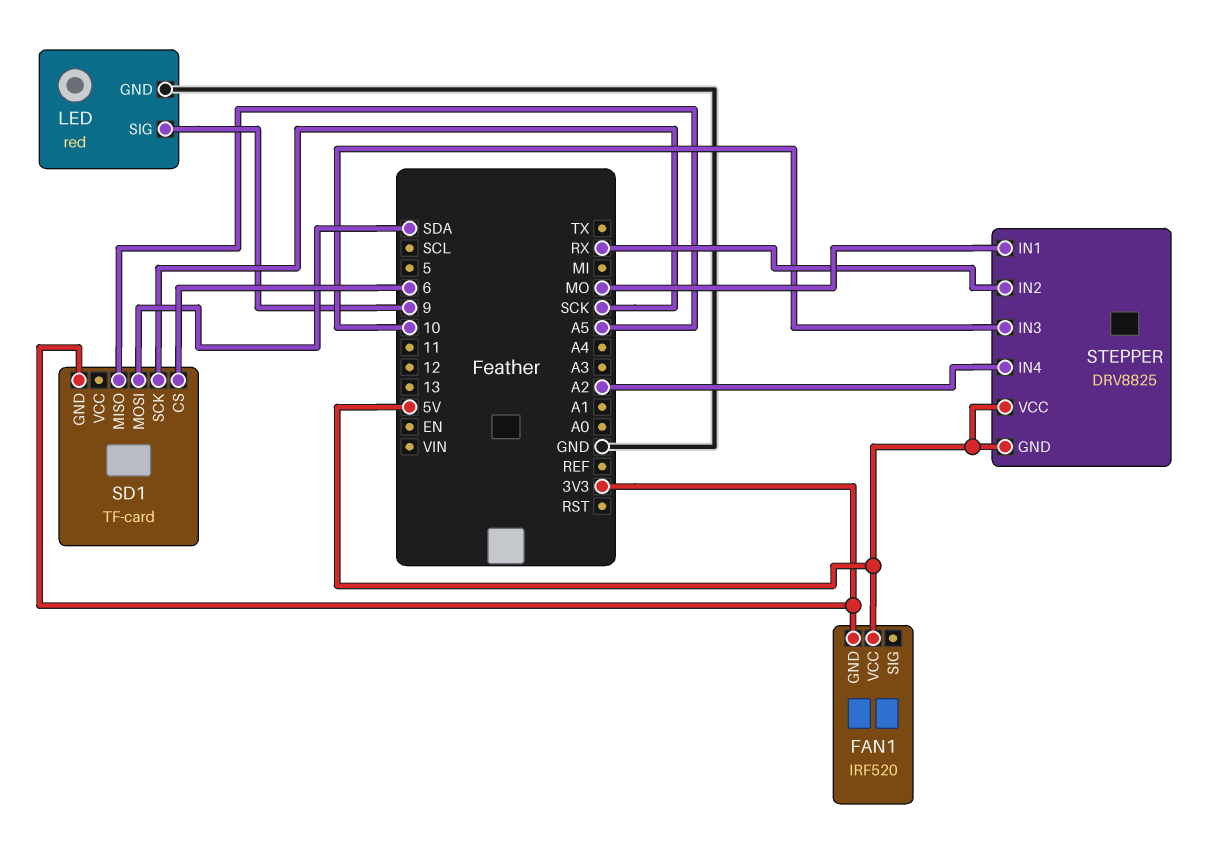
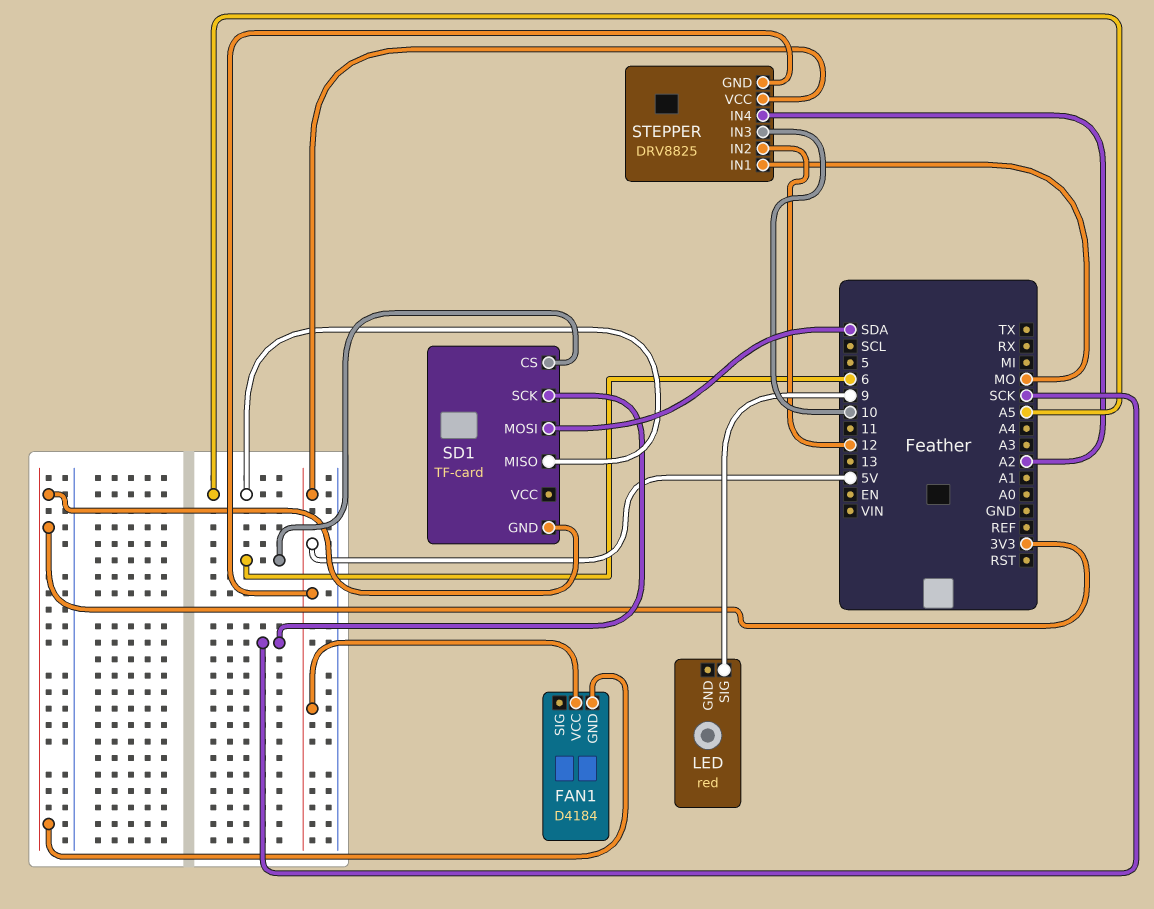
FAN1: IRF520 -> D4184
LED pin GND: GND -> none
STEPPER pin IN2: RX -> 12

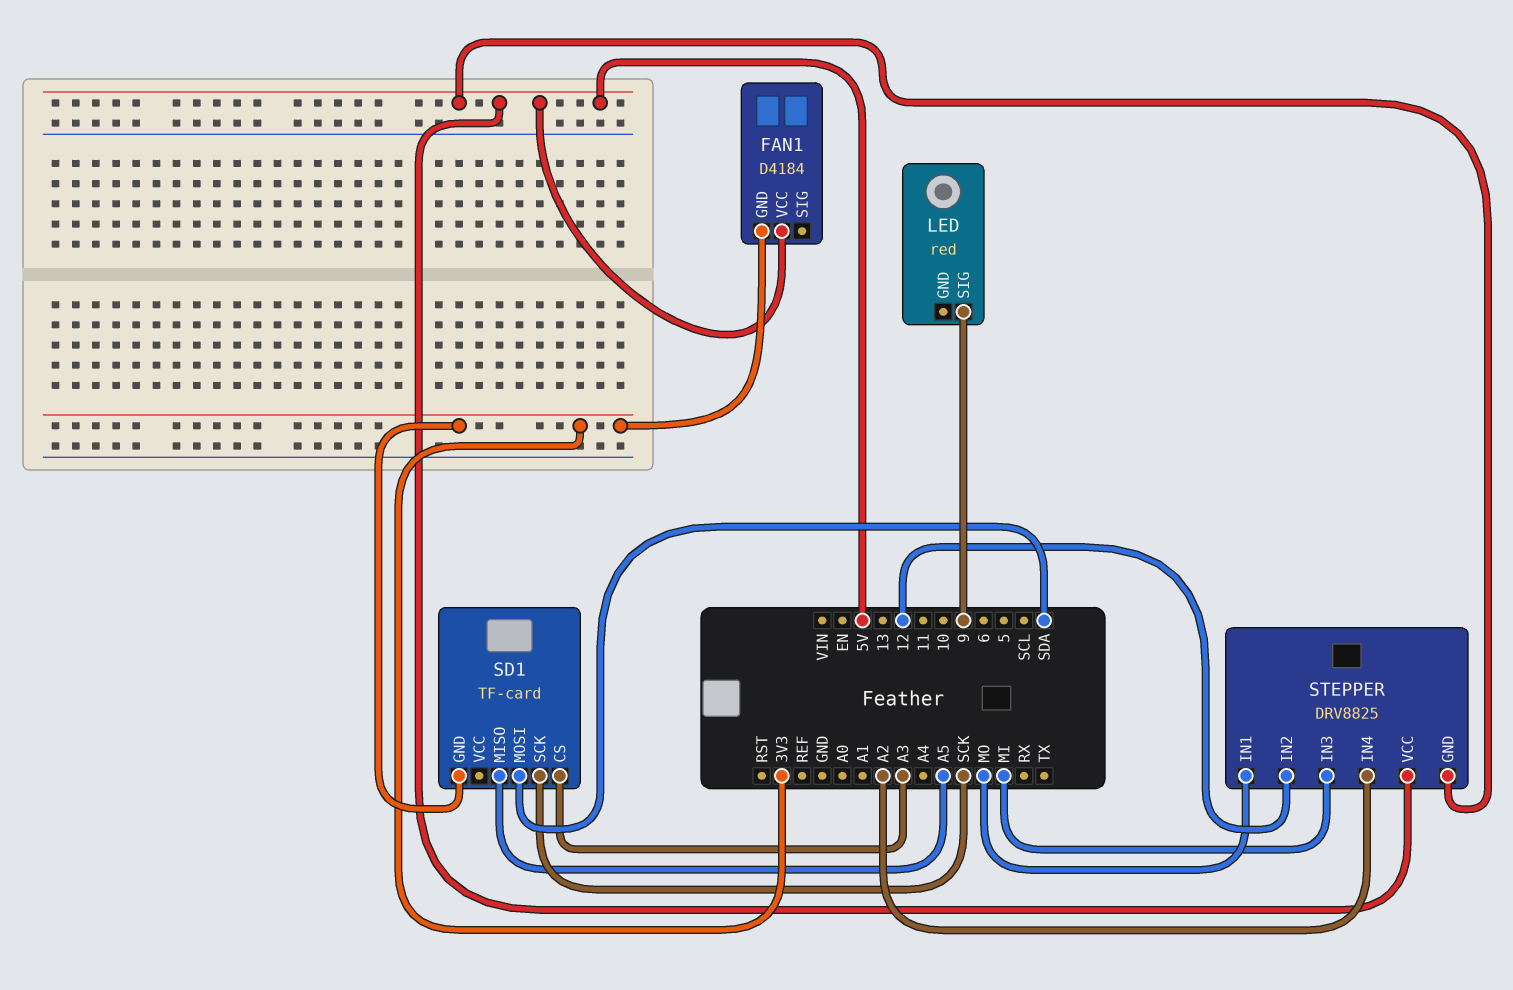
SD1 pin CS: 6 -> A3
STEPPER pin IN3: 10 -> MI

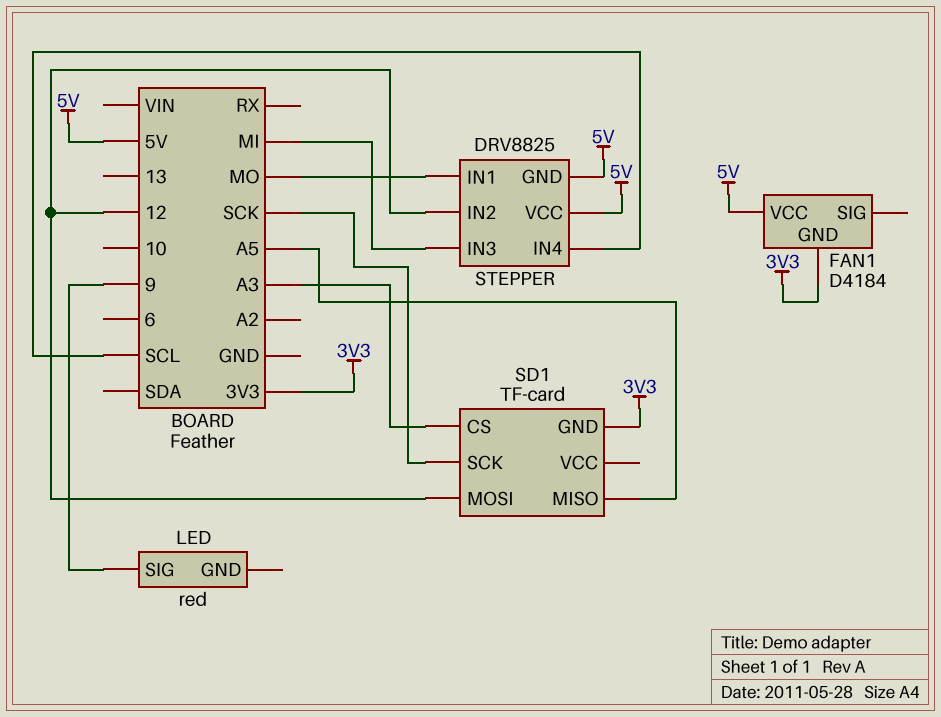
SD1 pin MOSI: SDA -> 12
STEPPER pin IN4: A2 -> SCL

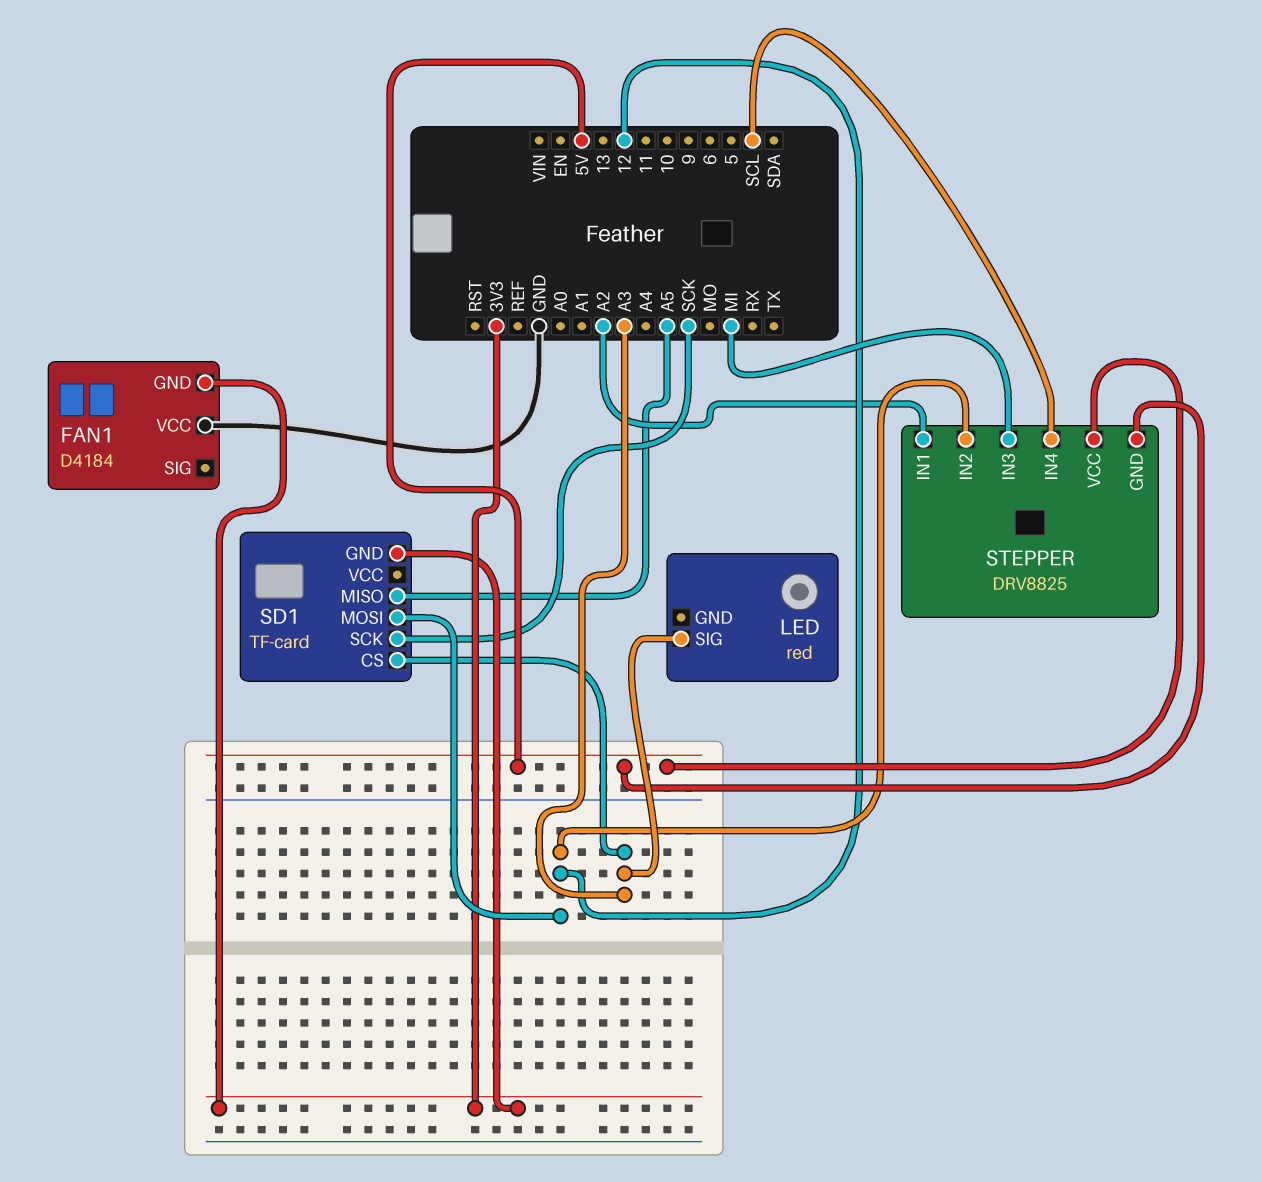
FAN1 pin VCC: 5V -> GND
LED pin SIG: 9 -> A3
STEPPER pin IN1: MO -> A2

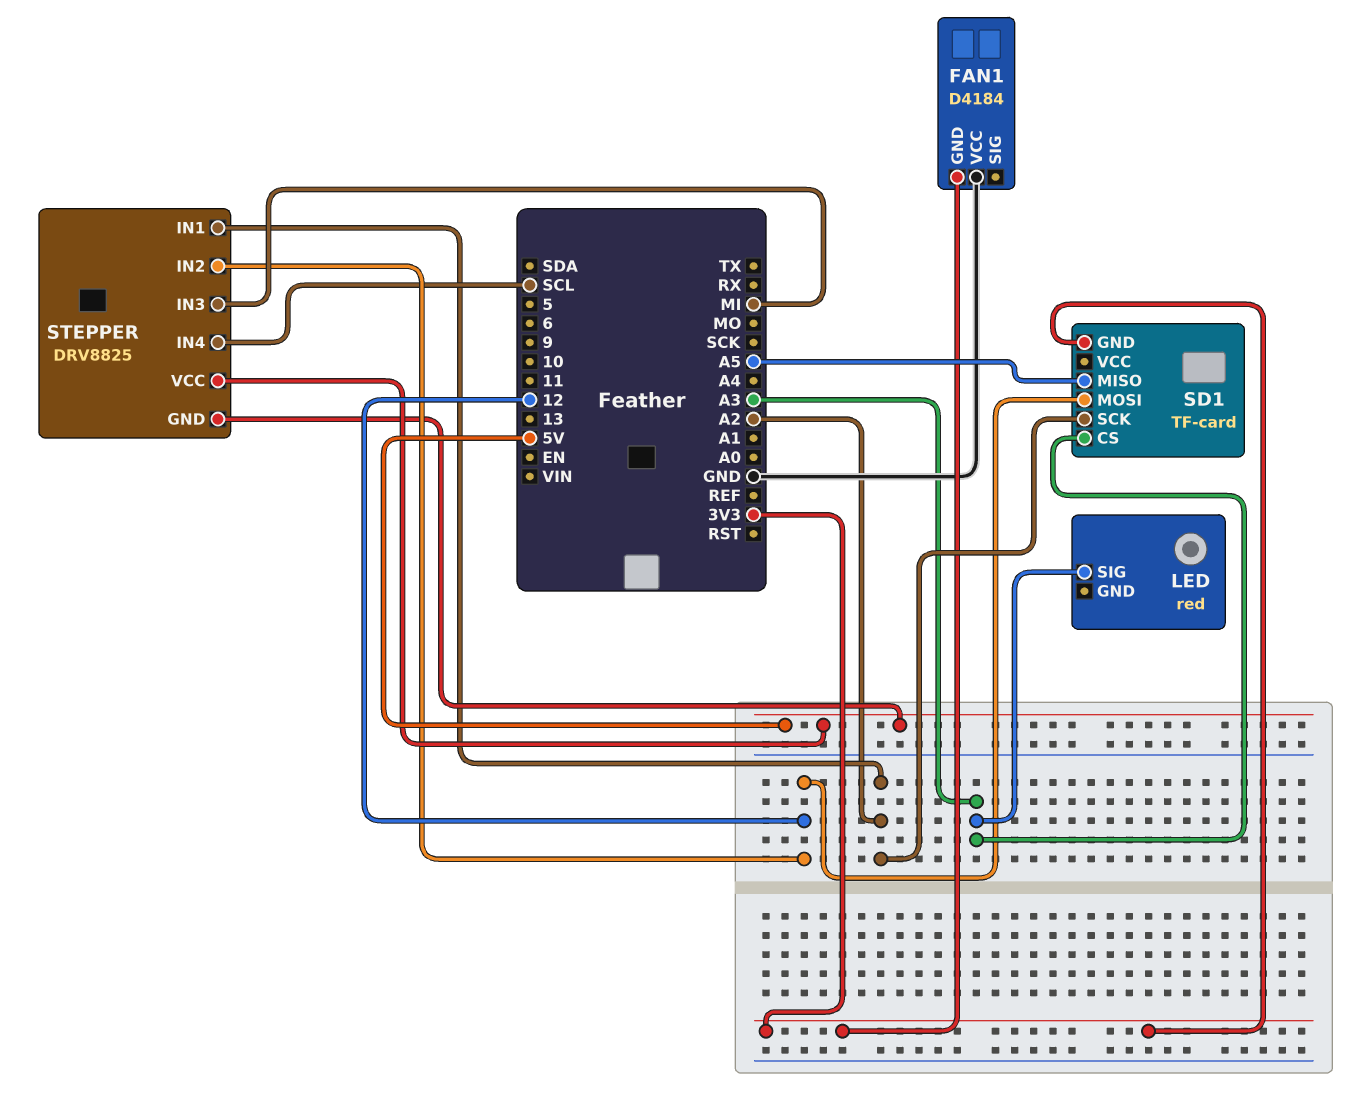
SD1 pin SCK: SCK -> A2

